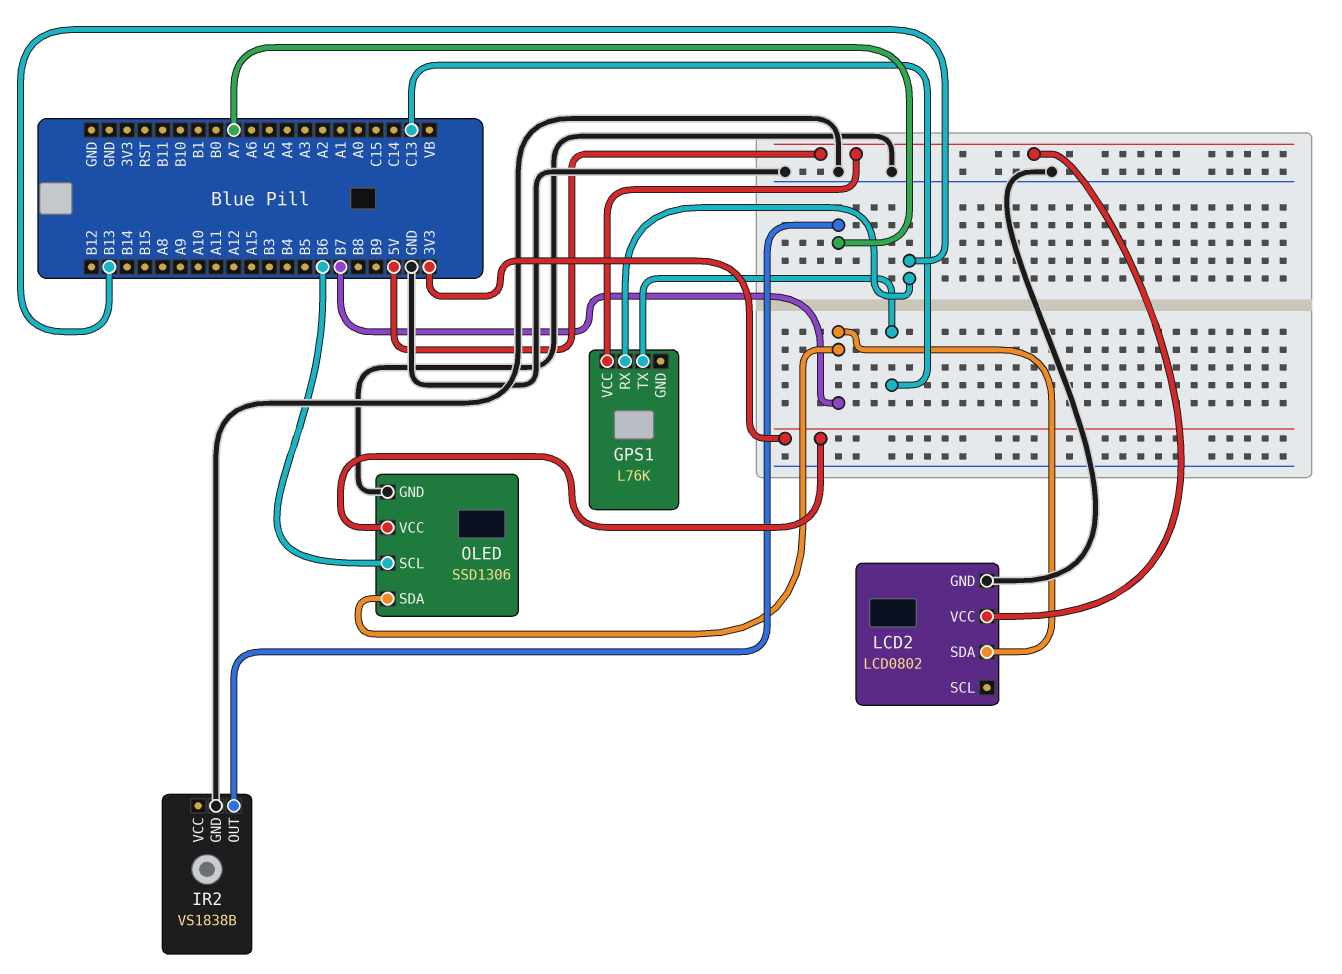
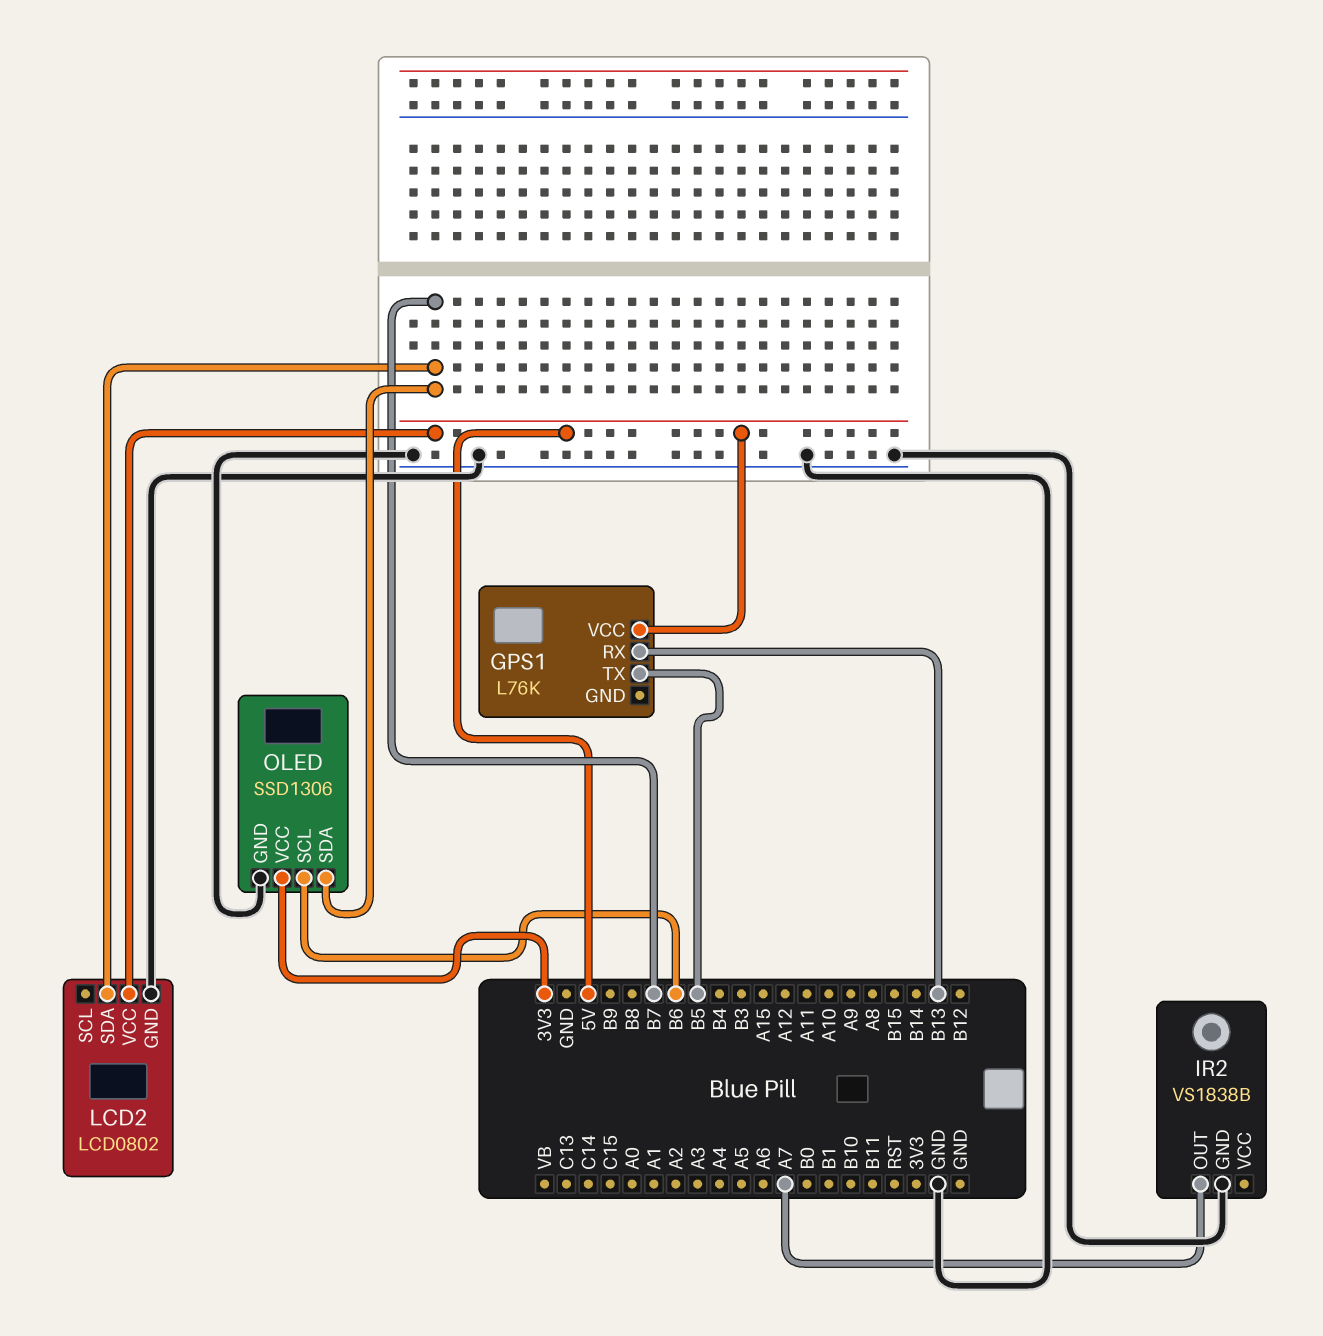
GPS1 pin TX: C13 -> B5

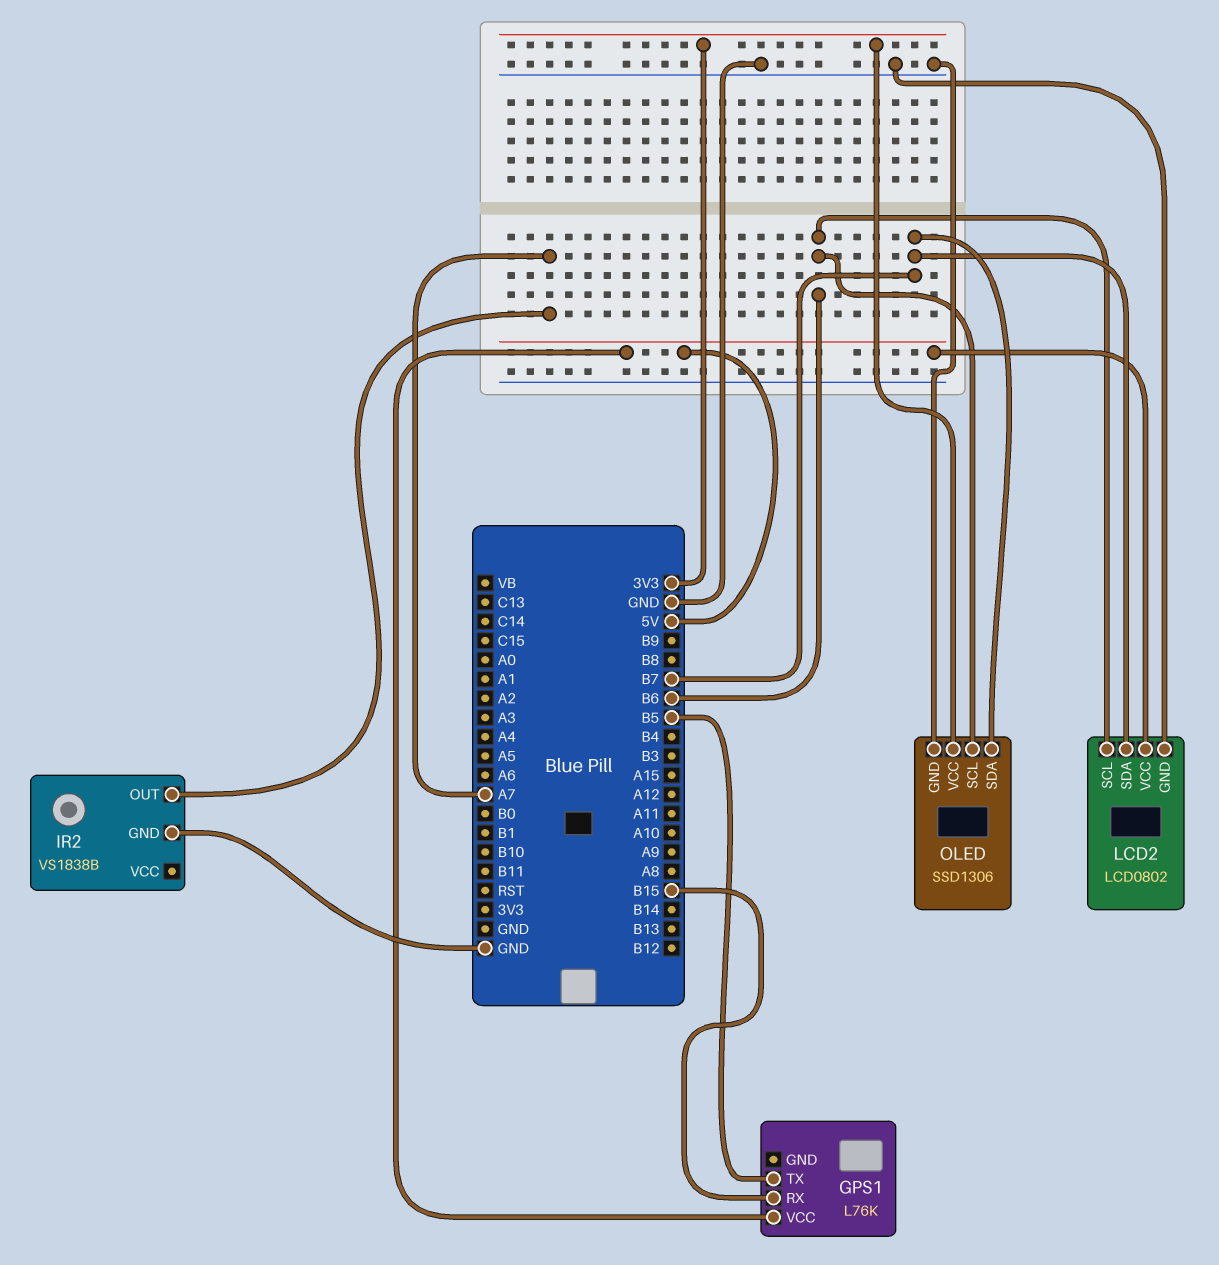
GPS1 pin RX: B13 -> B15
LCD2 pin SCL: none -> B6

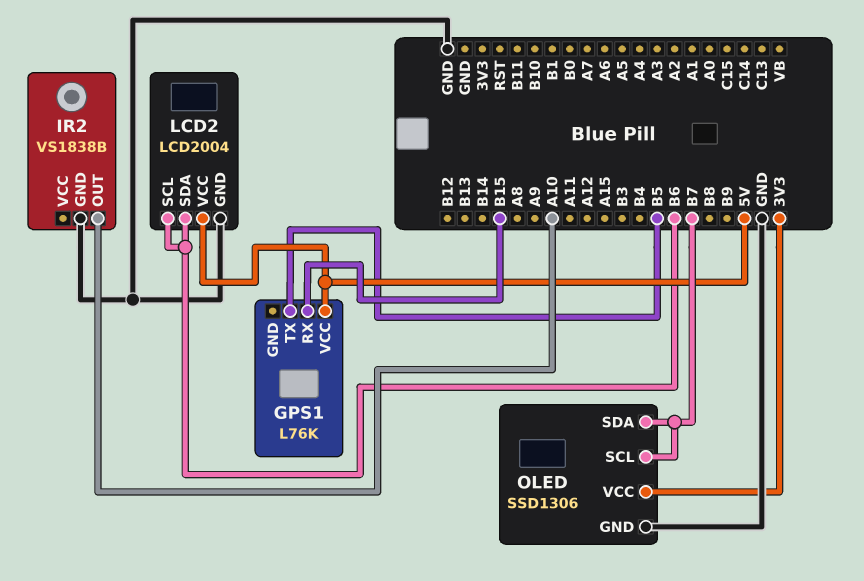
IR2 pin OUT: A7 -> A10
LCD2: LCD0802 -> LCD2004
LCD2 pin SDA: B7 -> B6
OLED pin SCL: B6 -> B7

